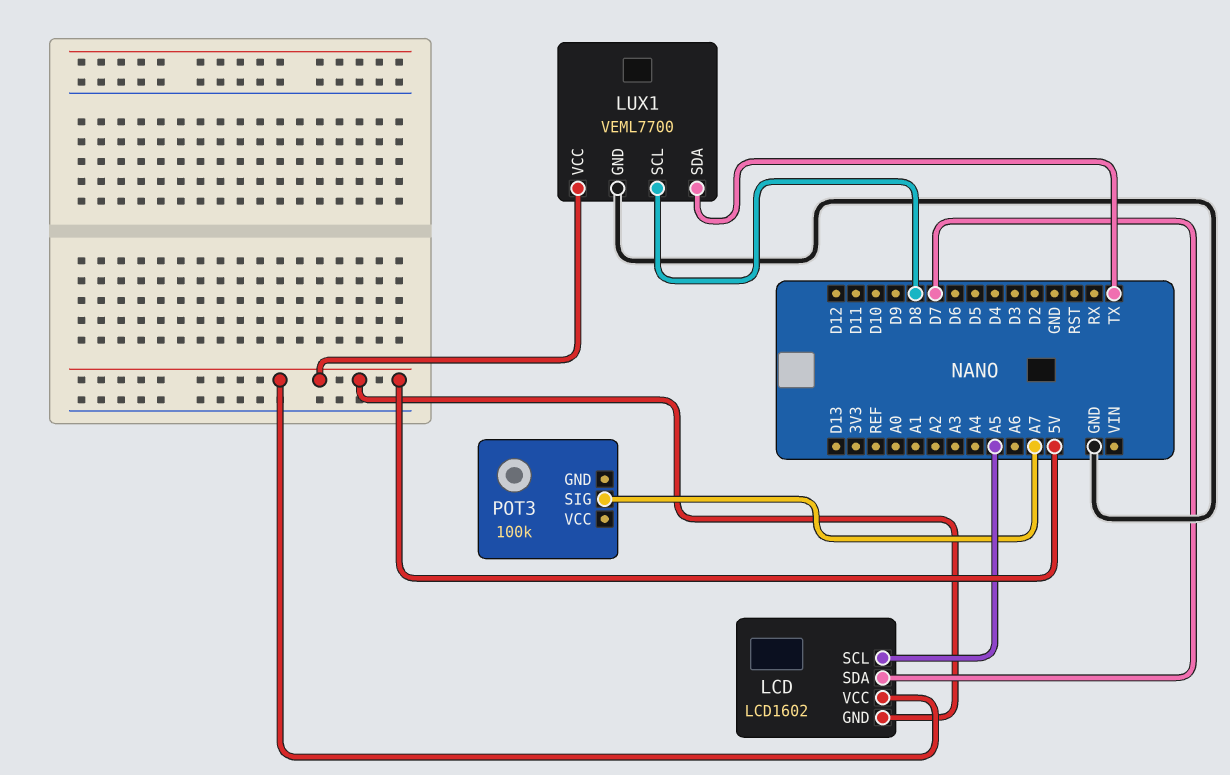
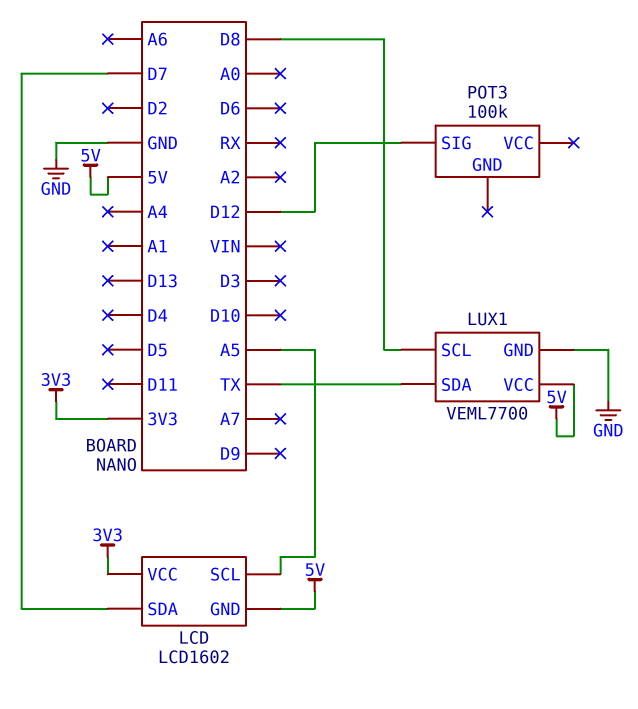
LCD pin VCC: 5V -> 3V3
POT3 pin SIG: A7 -> D12

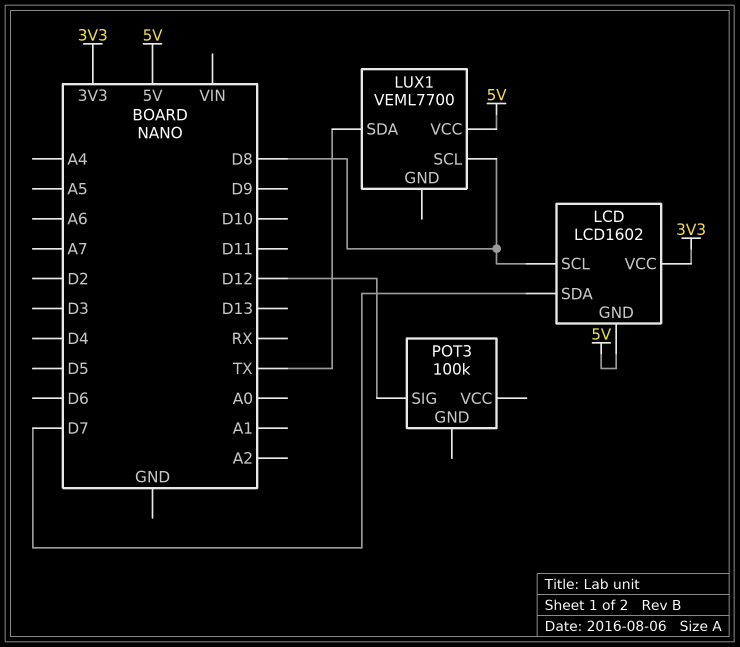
LCD pin SCL: A5 -> D8
LUX1 pin GND: GND -> none

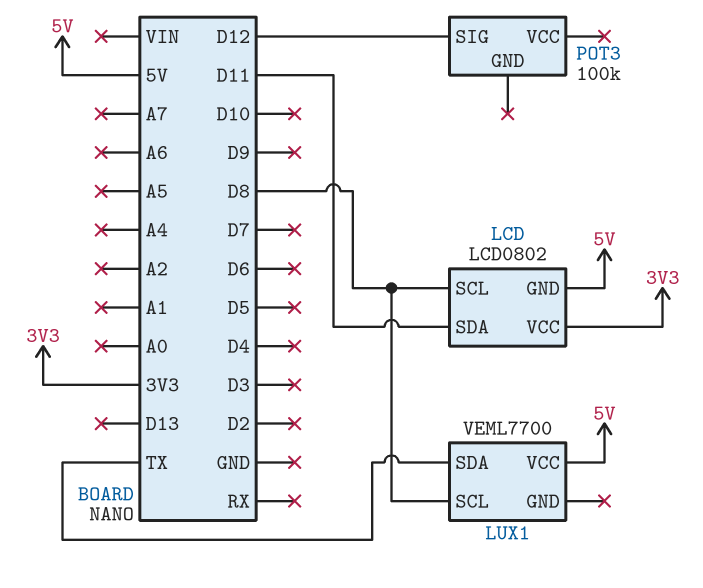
LCD: LCD1602 -> LCD0802
LCD pin SDA: D7 -> D11

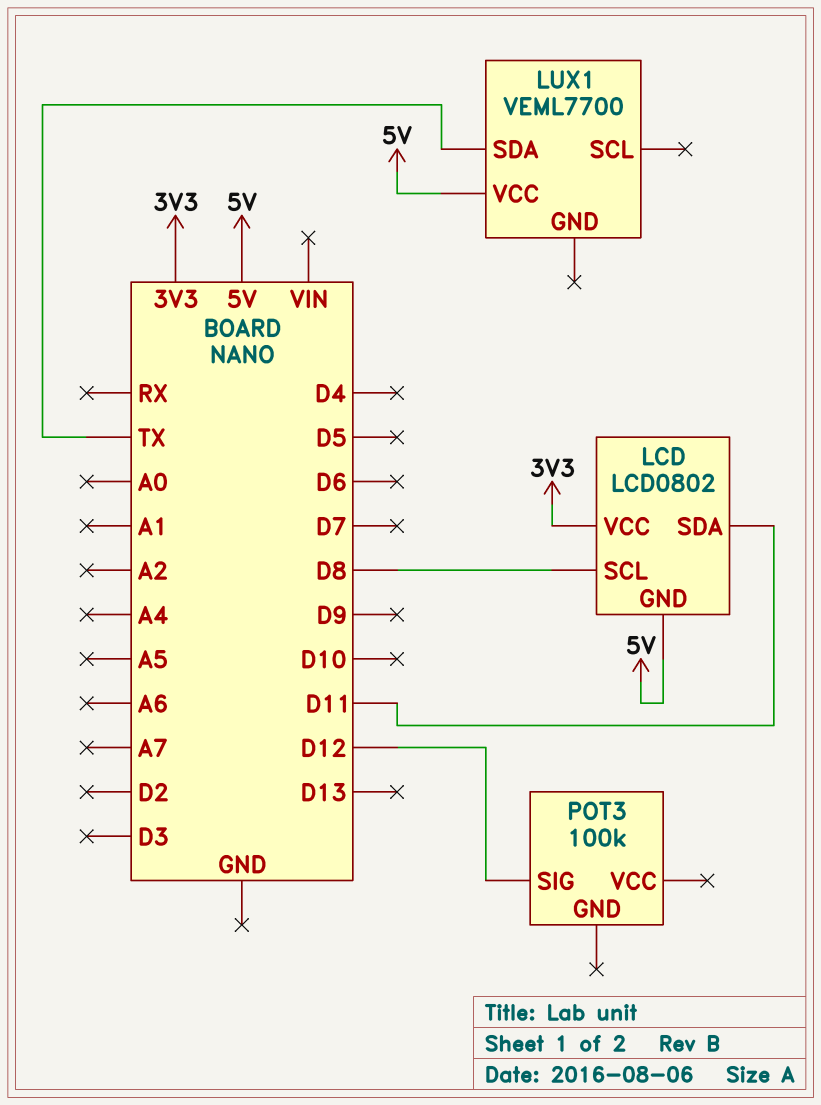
LUX1 pin SCL: D8 -> none

